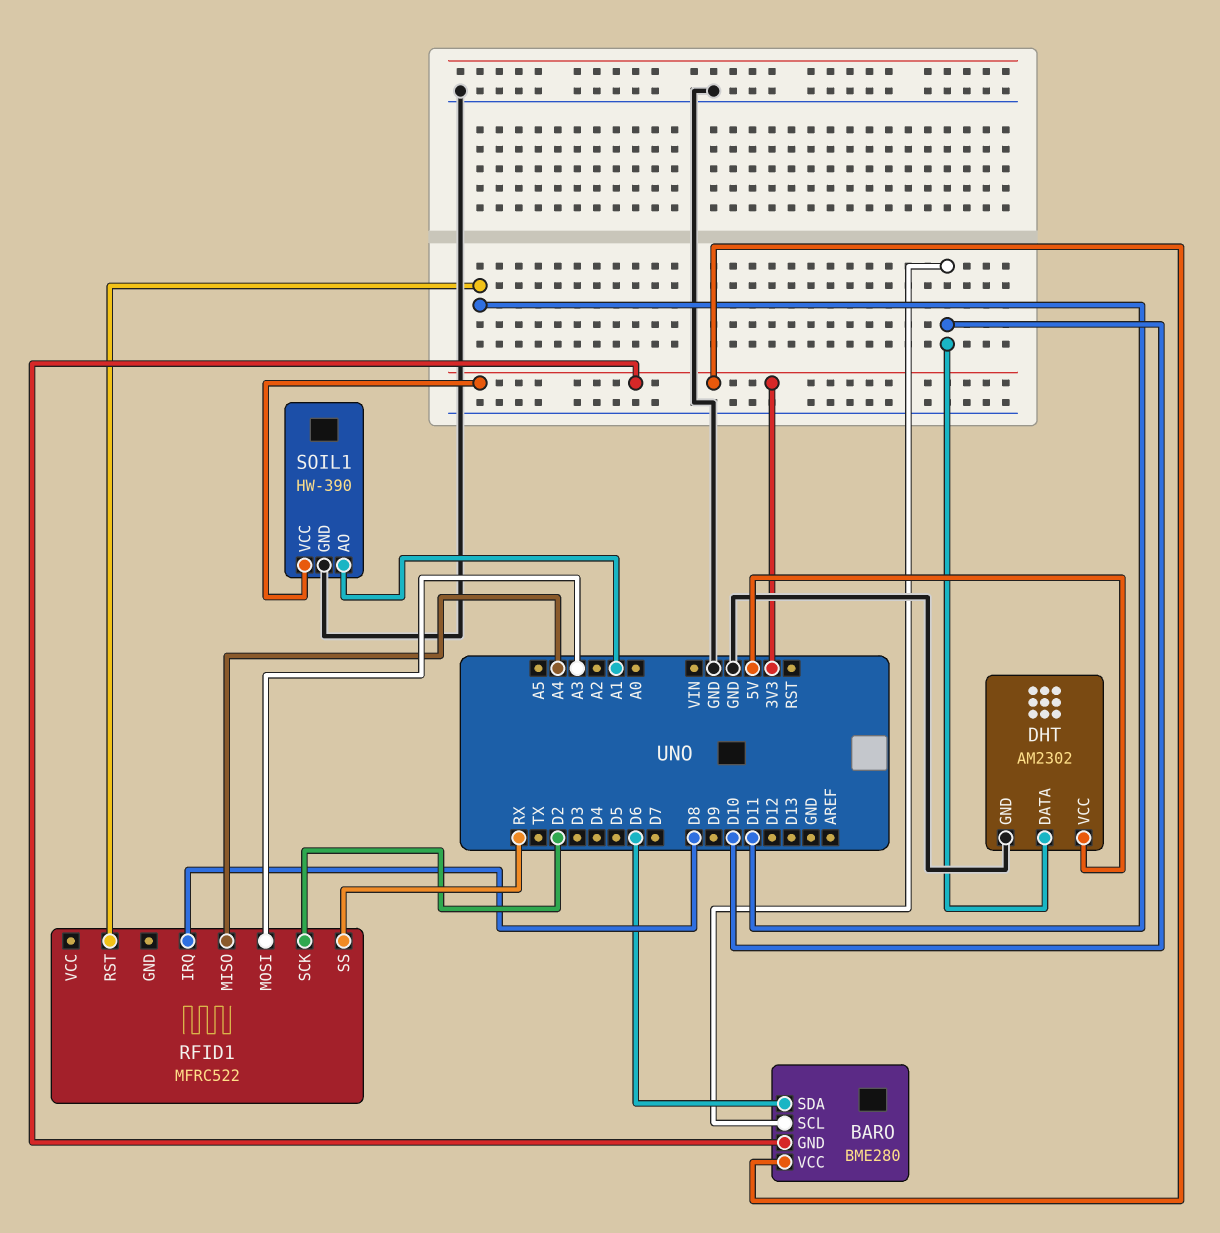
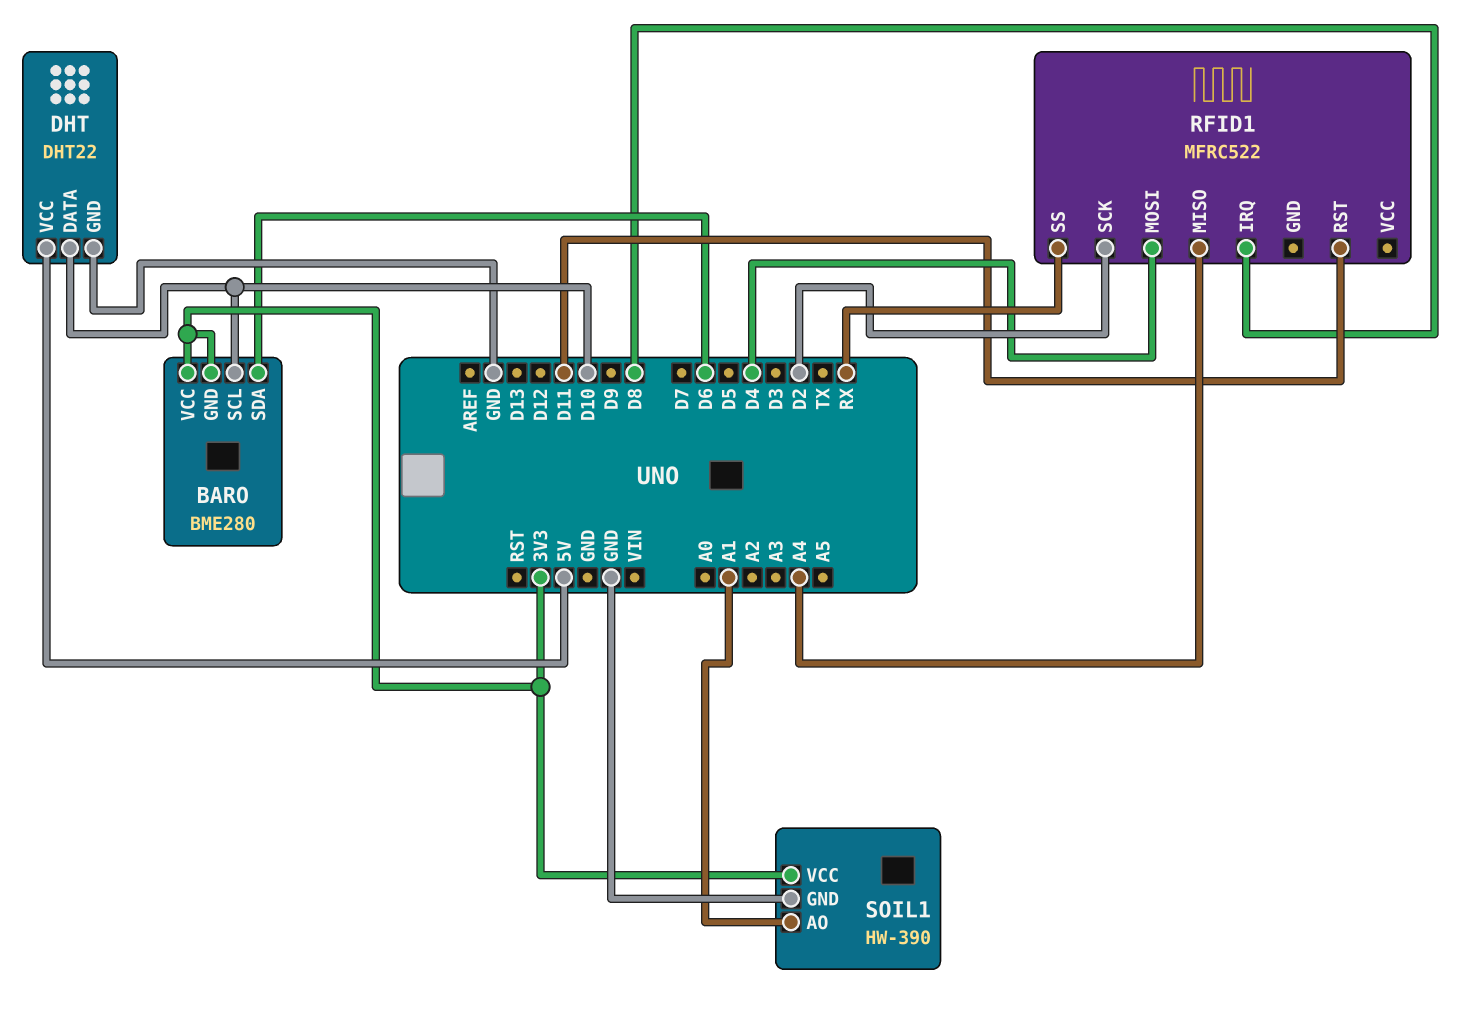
DHT: AM2302 -> DHT22
RFID1 pin MOSI: A3 -> D4

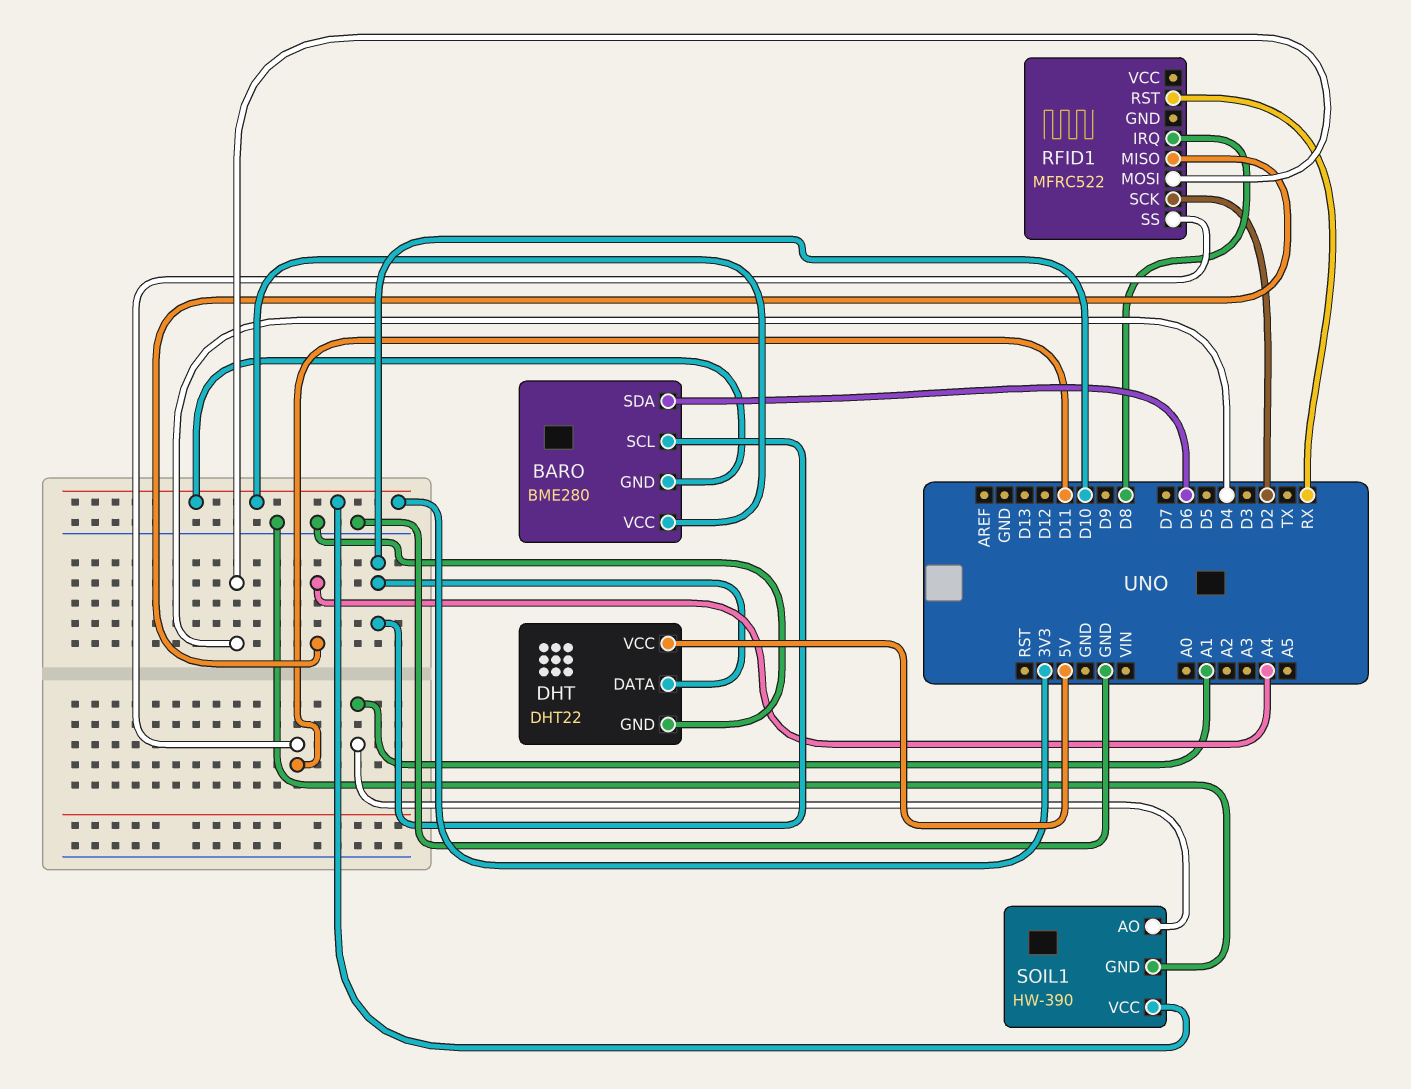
RFID1 pin RST: D11 -> RX
RFID1 pin SS: RX -> D11

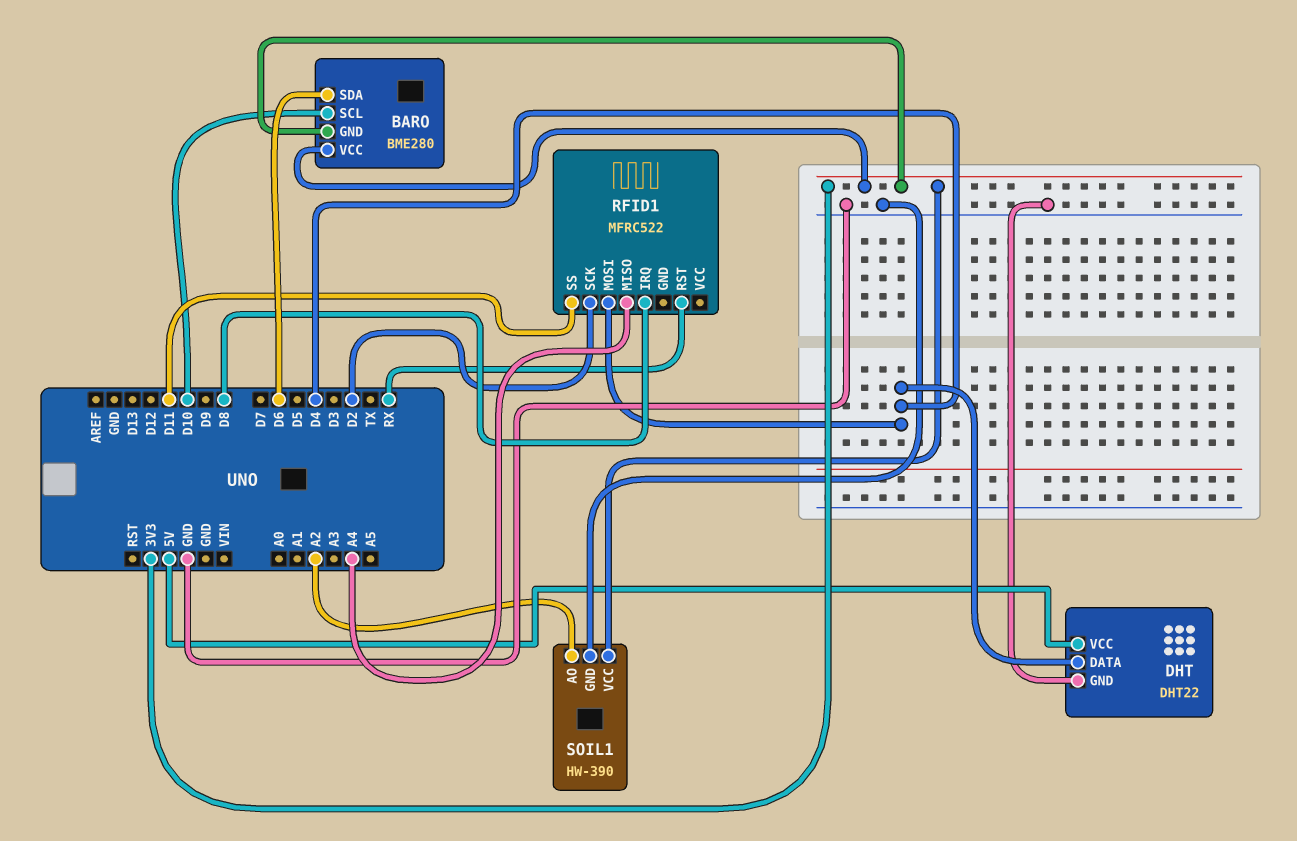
DHT pin DATA: D10 -> D4
SOIL1 pin AO: A1 -> A2

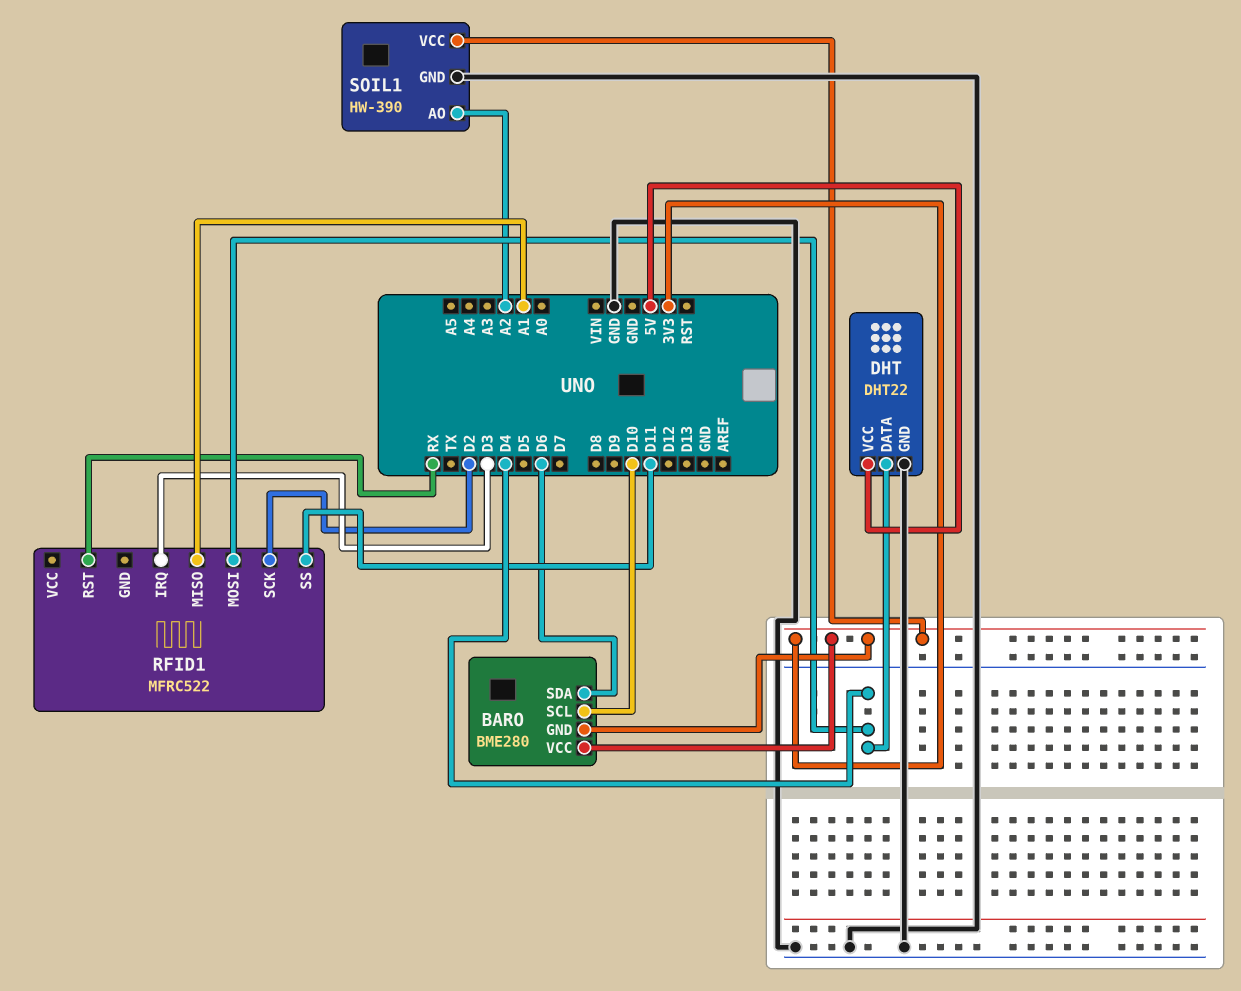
RFID1 pin IRQ: D8 -> D3
RFID1 pin MISO: A4 -> A1

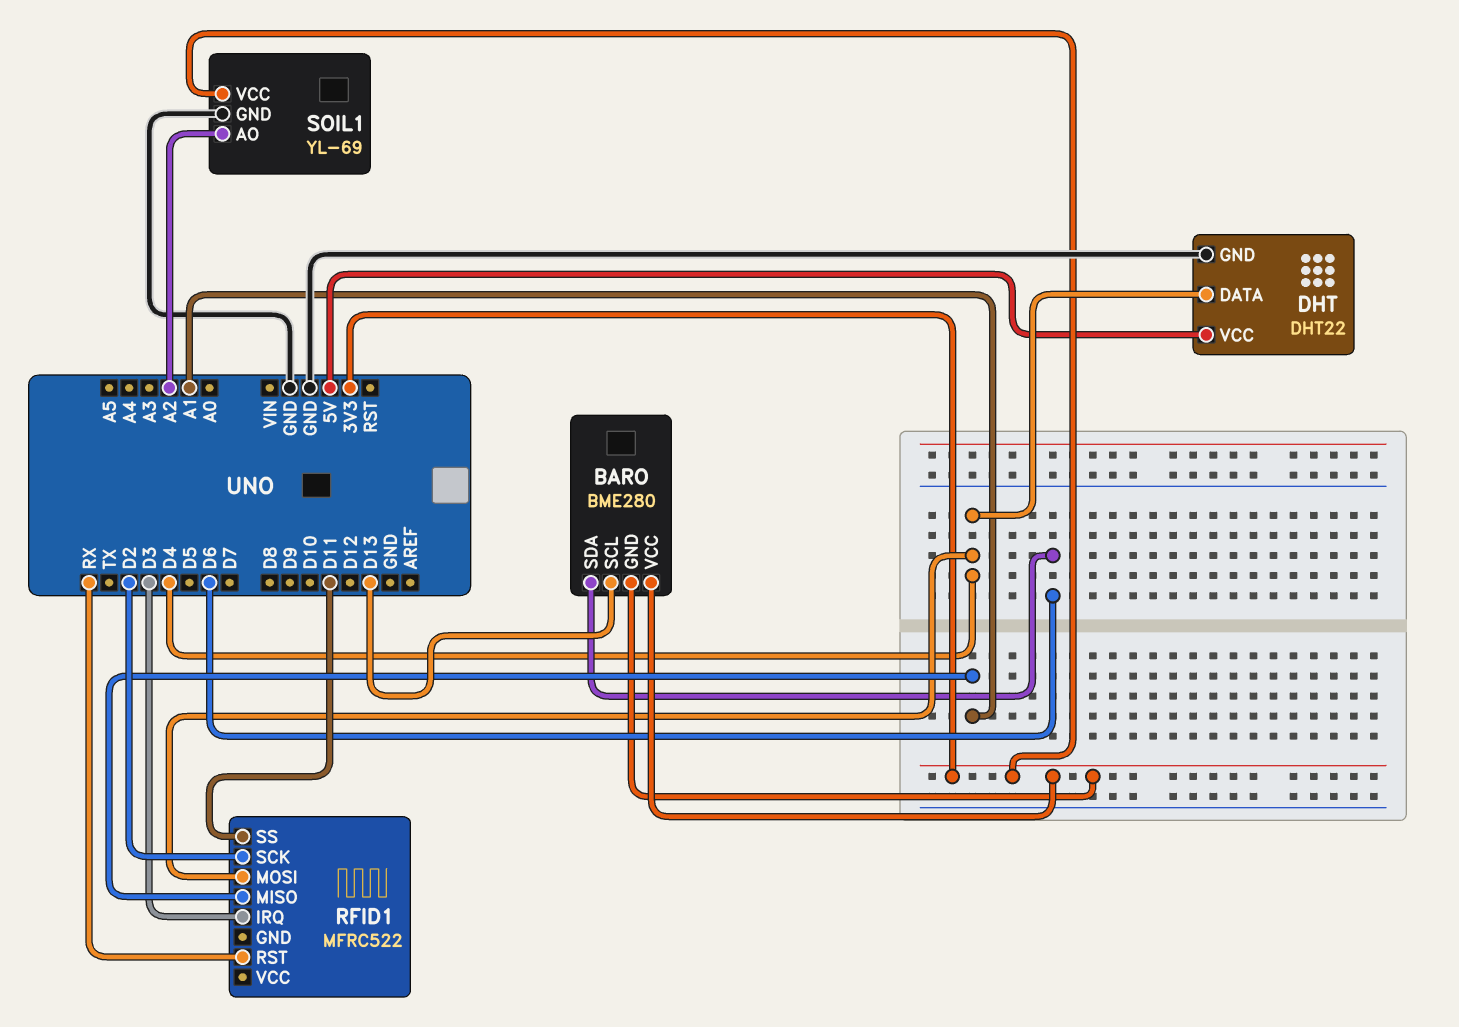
BARO pin SCL: D10 -> D13
SOIL1: HW-390 -> YL-69

